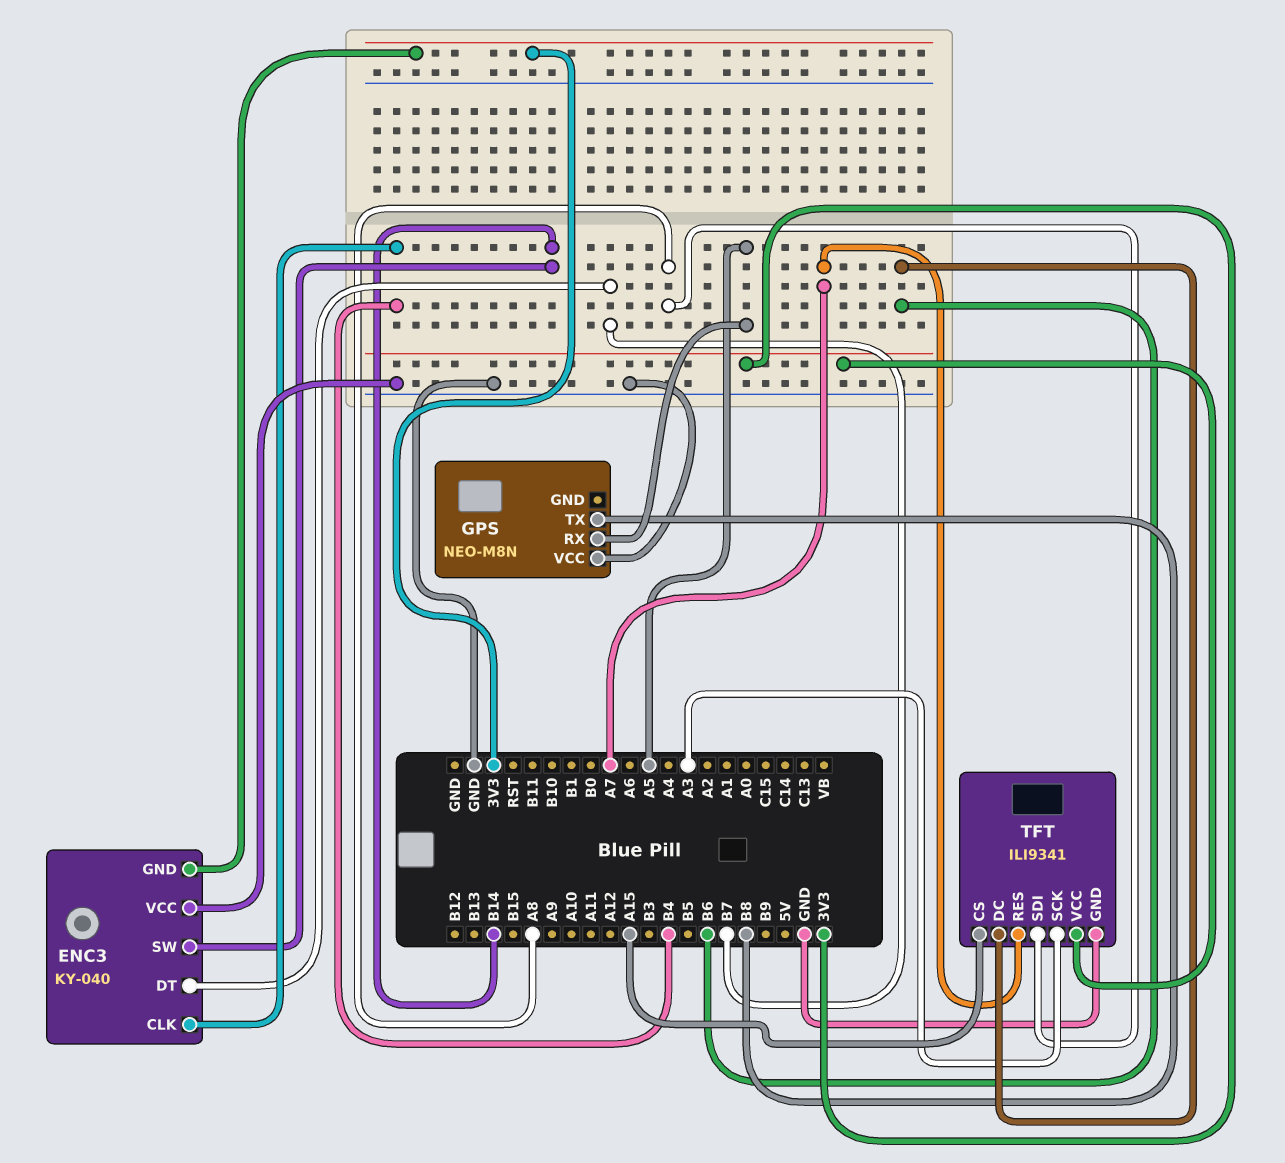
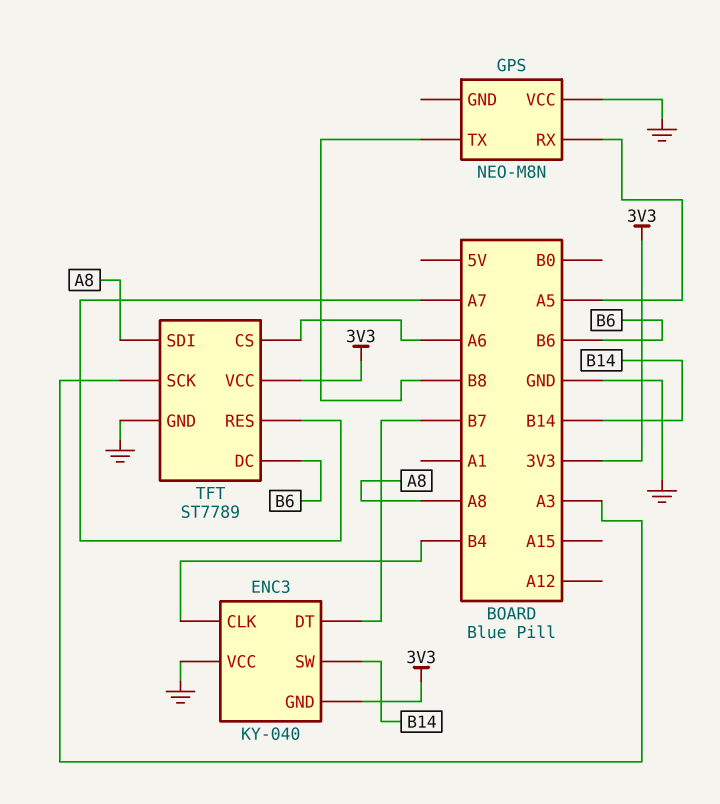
TFT: ILI9341 -> ST7789
TFT pin CS: A15 -> A6

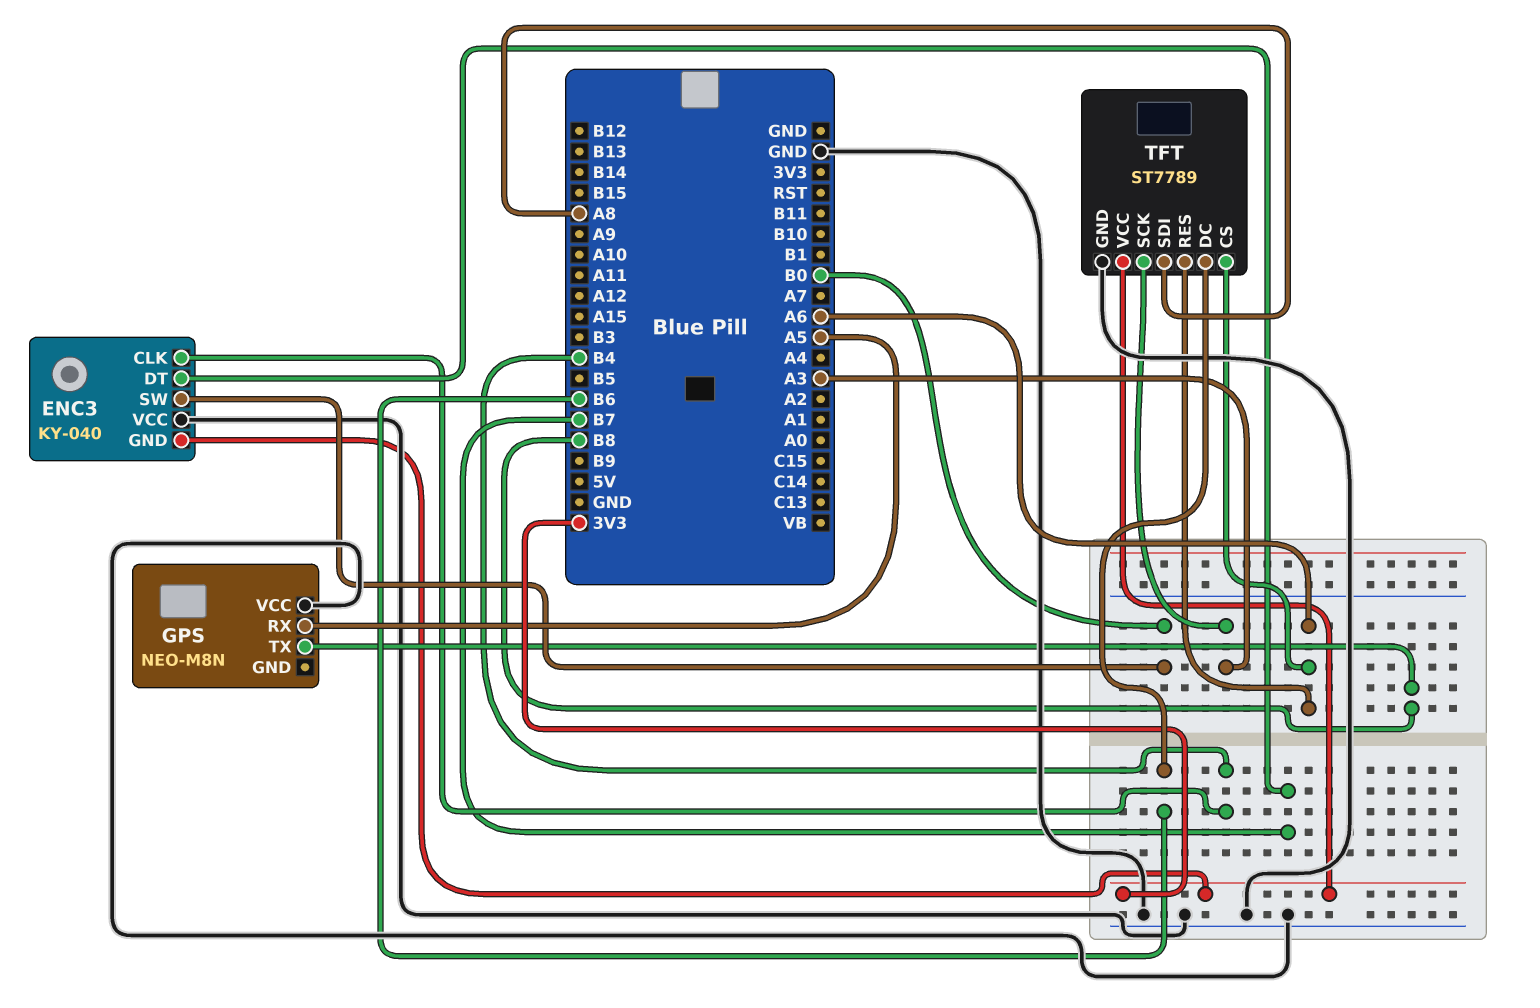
ENC3 pin SW: B14 -> B0
TFT pin RES: A7 -> A6

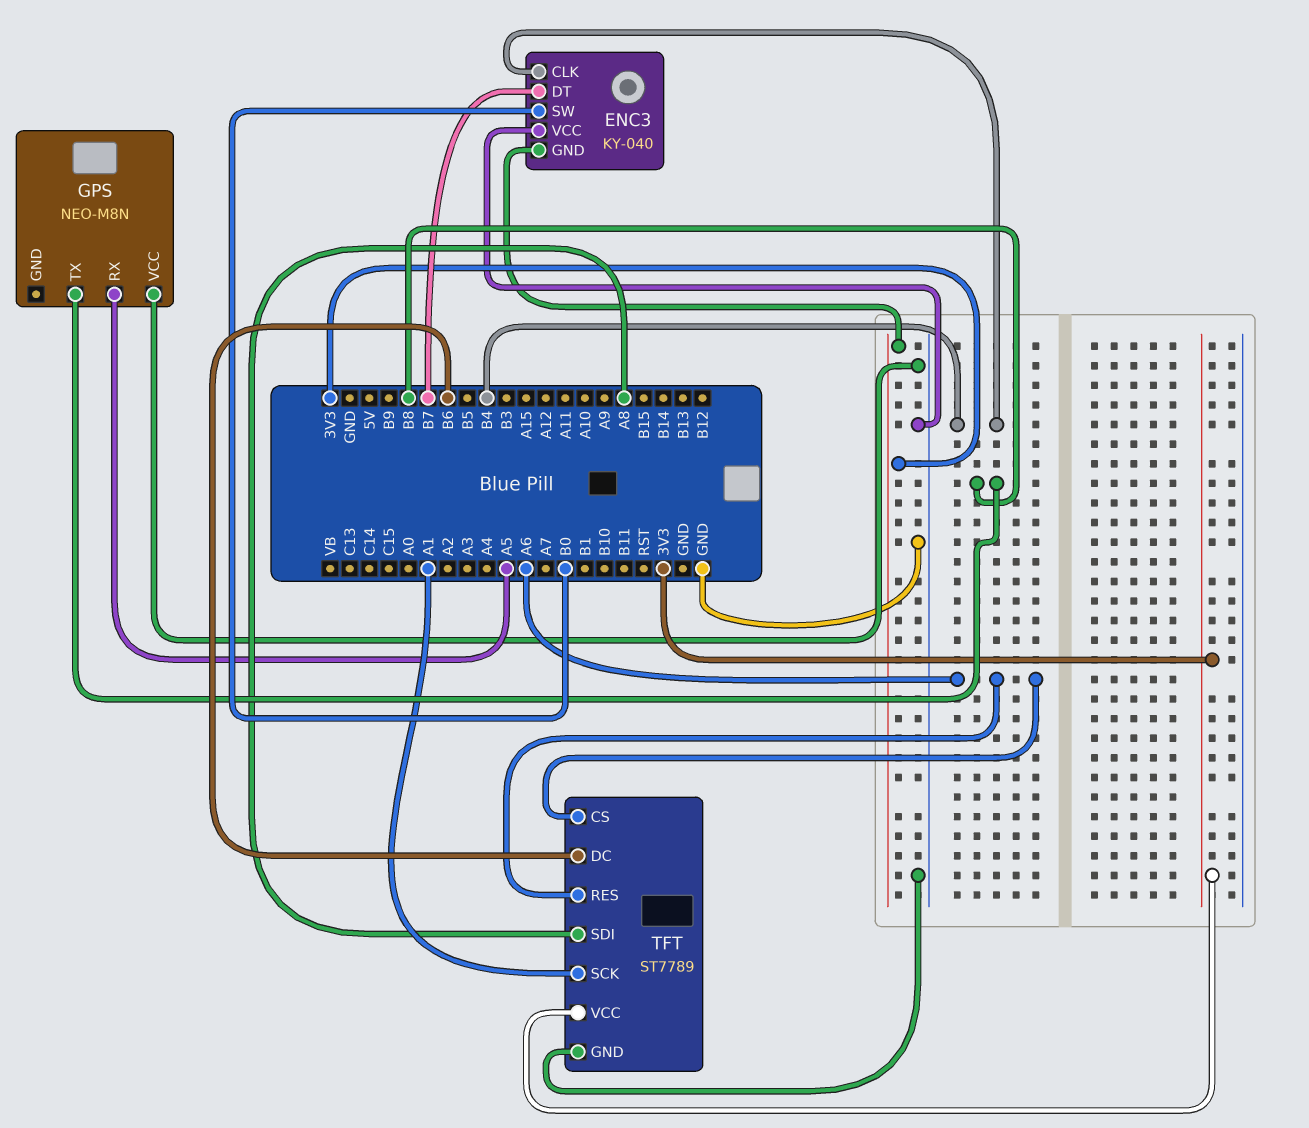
TFT pin SCK: A3 -> A1

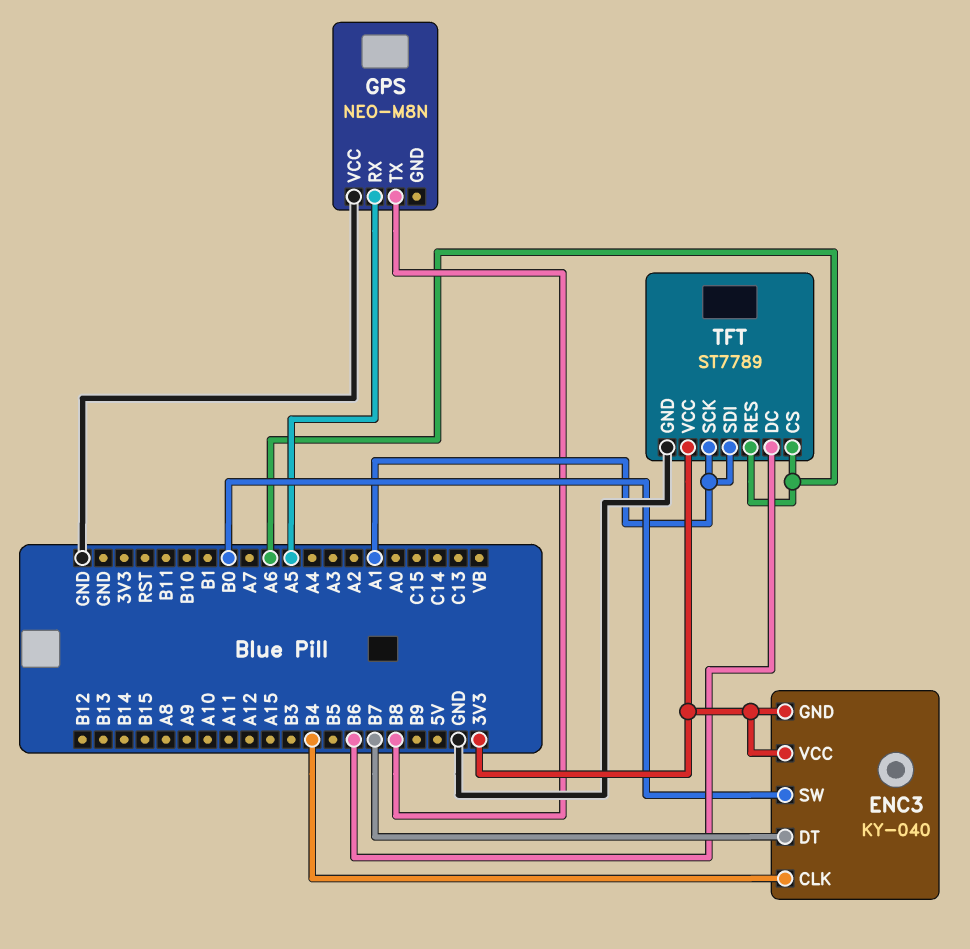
ENC3 pin VCC: GND -> 3V3
TFT pin SDI: A8 -> A1

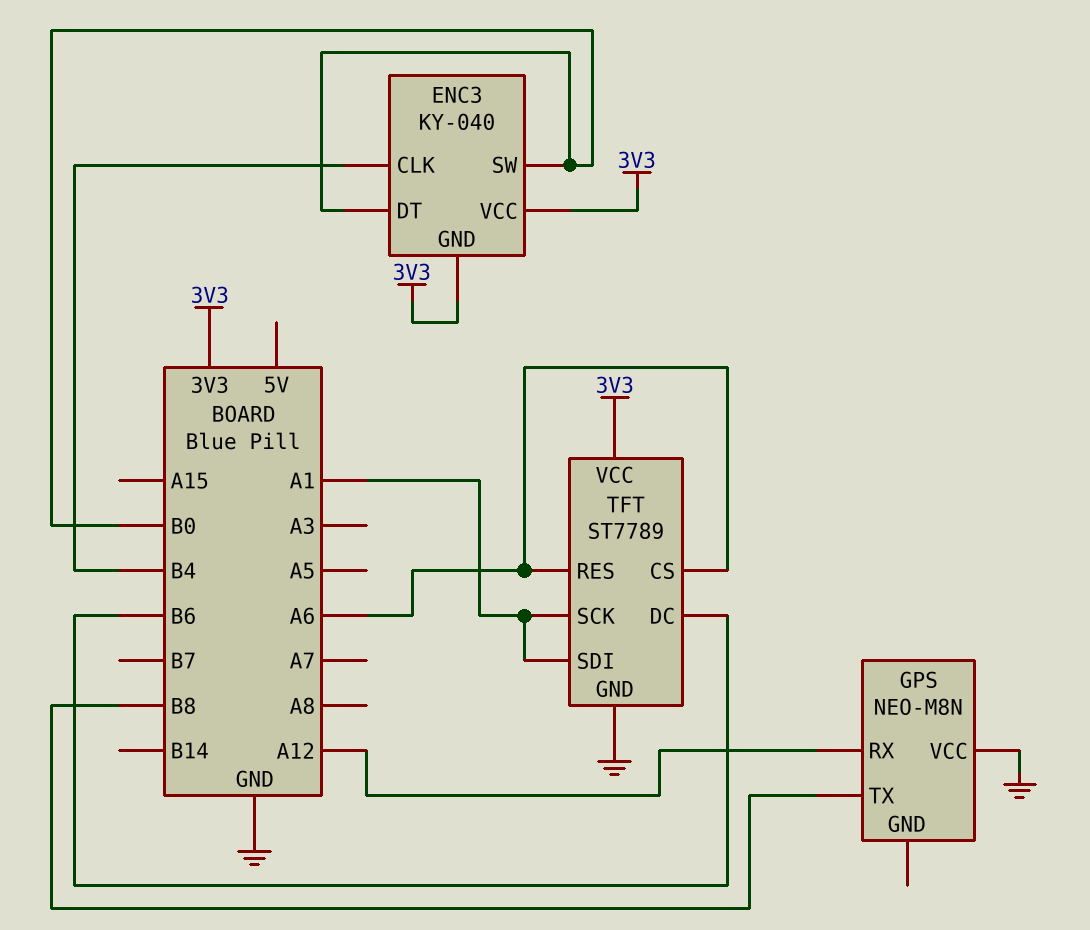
ENC3 pin DT: B7 -> B0
GPS pin RX: A5 -> A12

